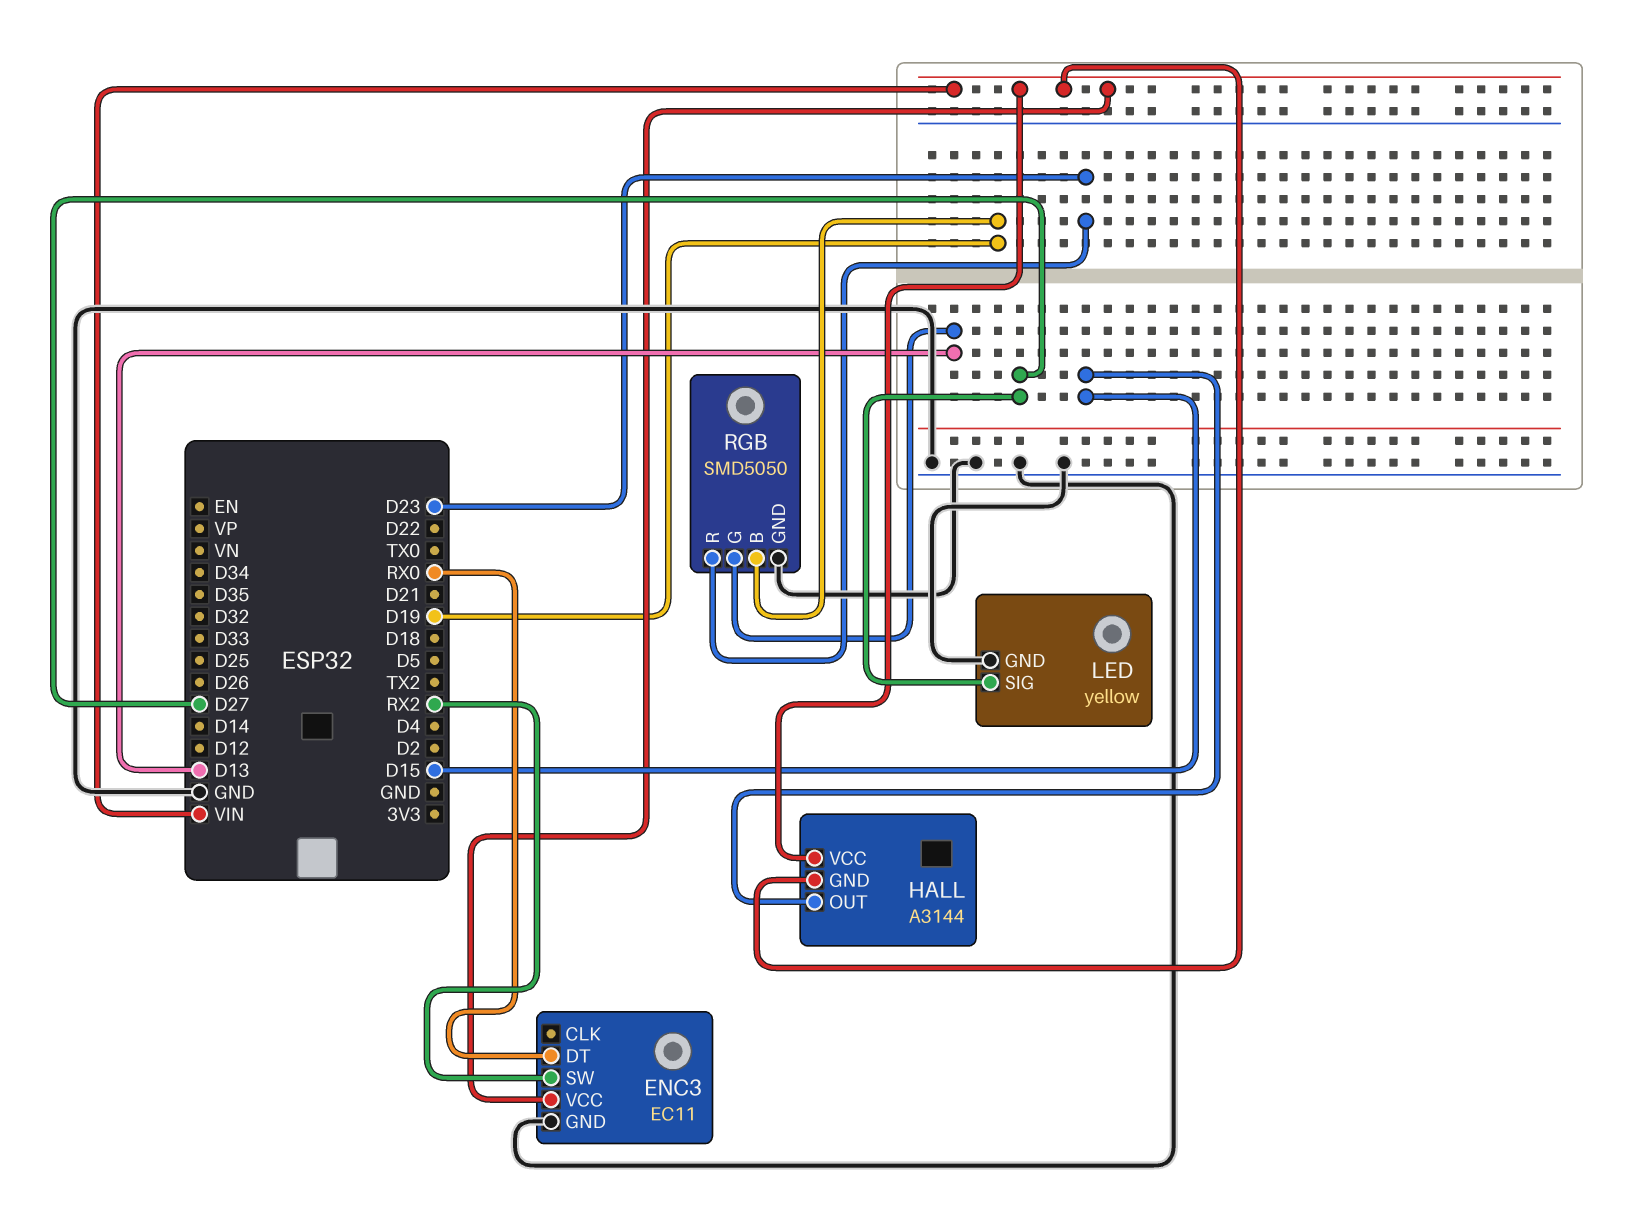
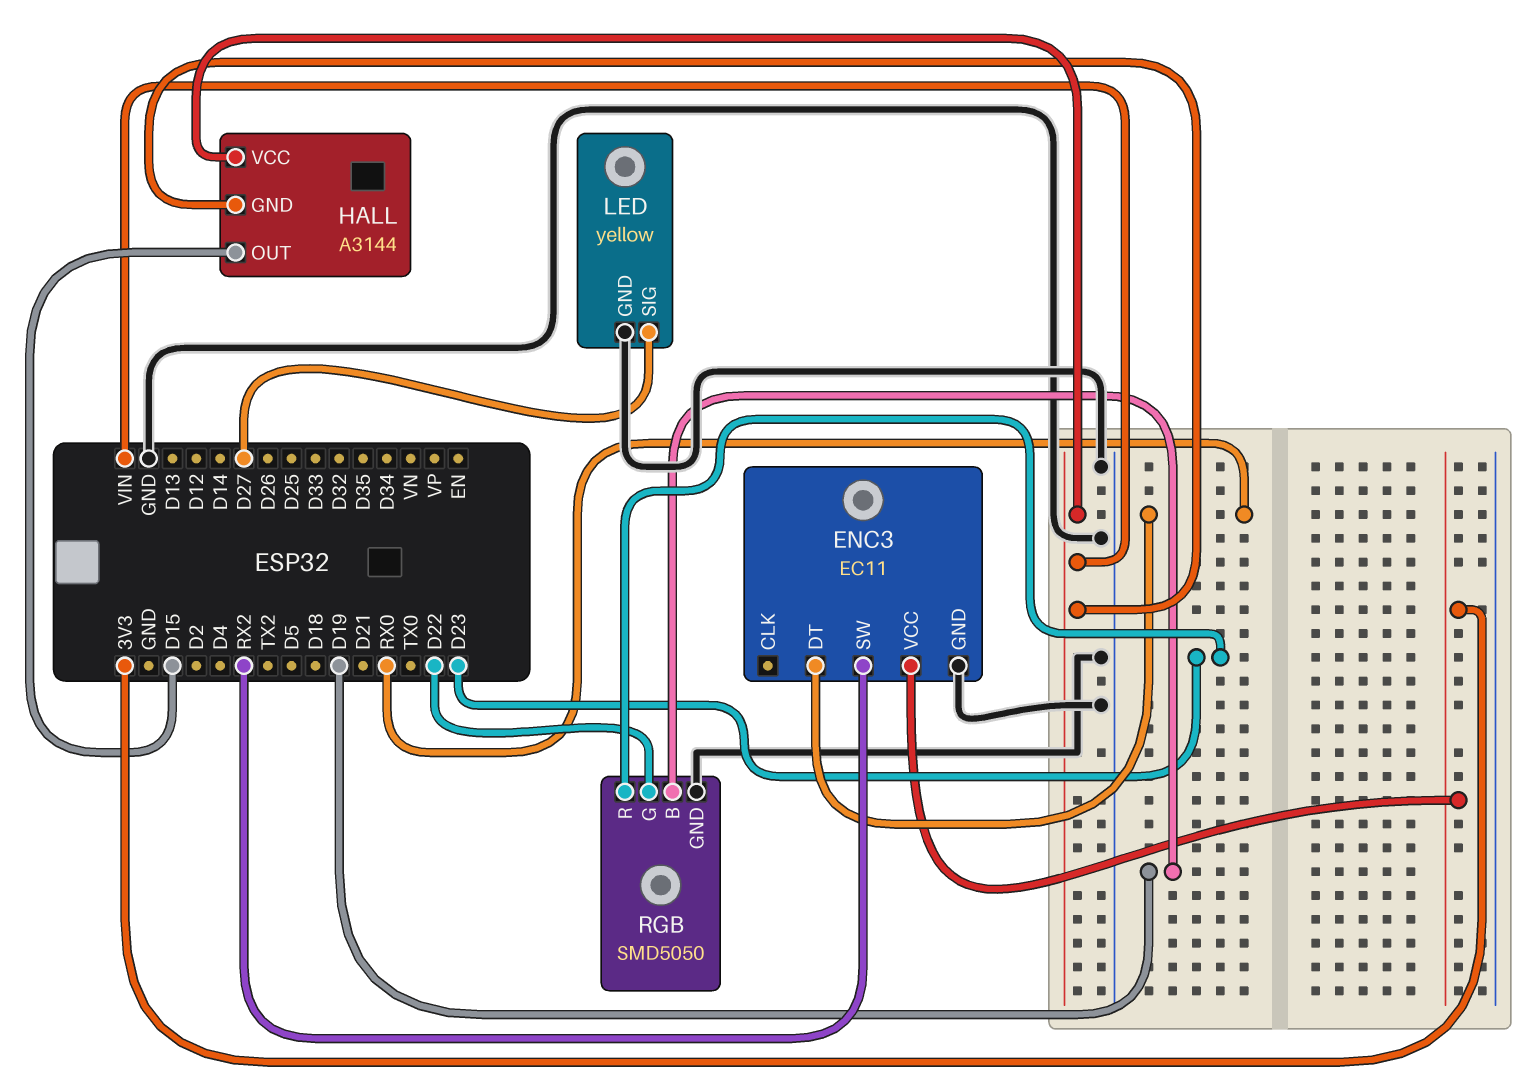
ENC3 pin VCC: VIN -> 3V3
RGB pin G: D13 -> D22

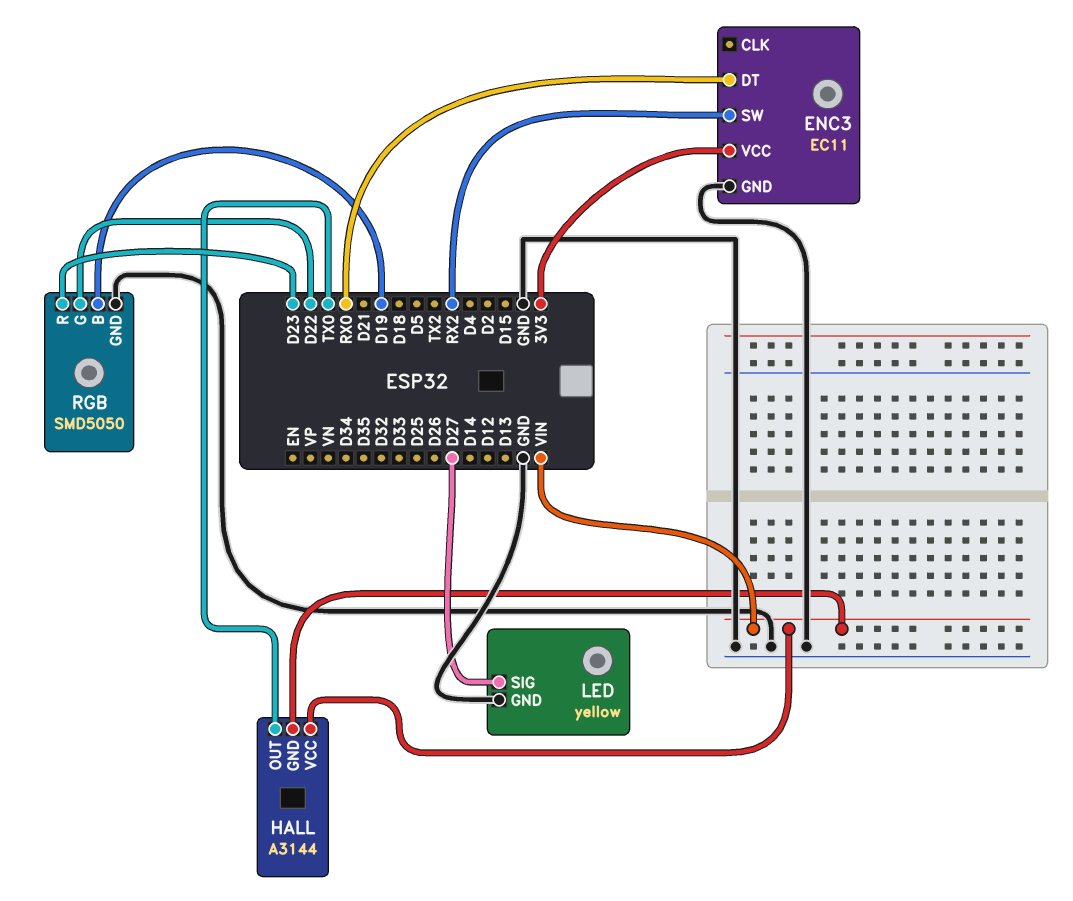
HALL pin OUT: D15 -> TX0

